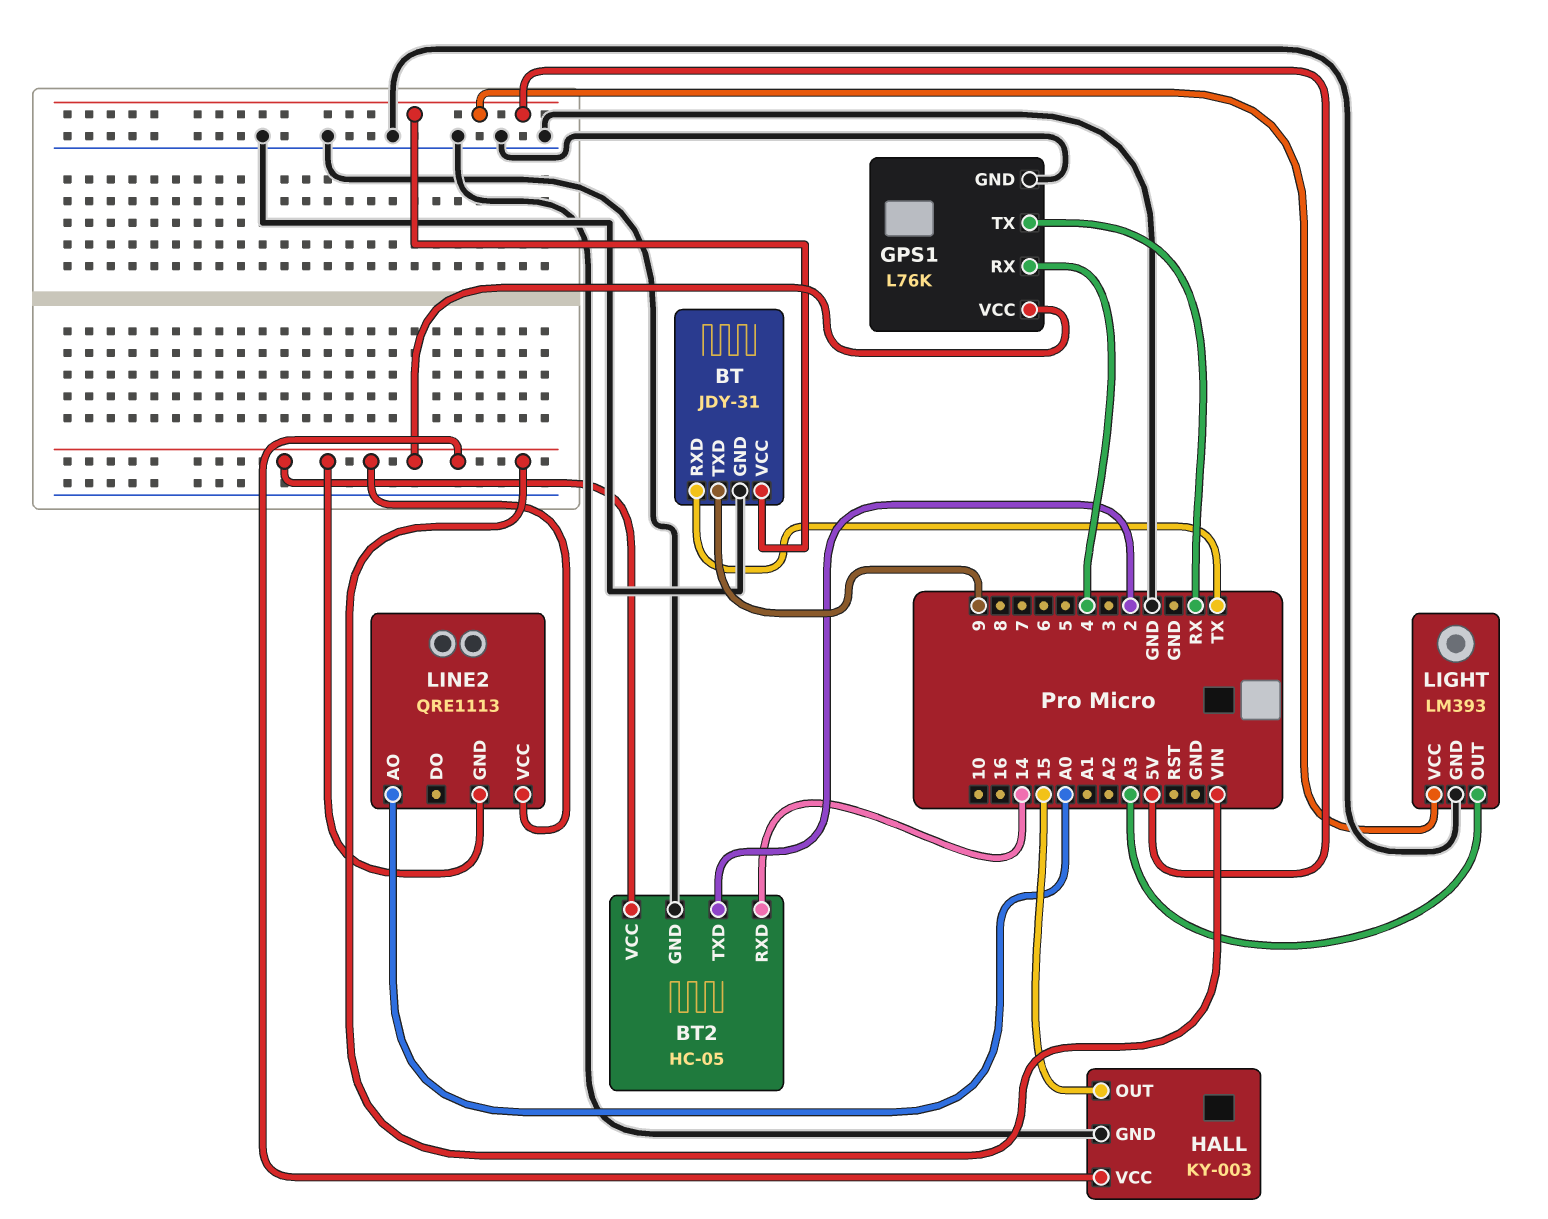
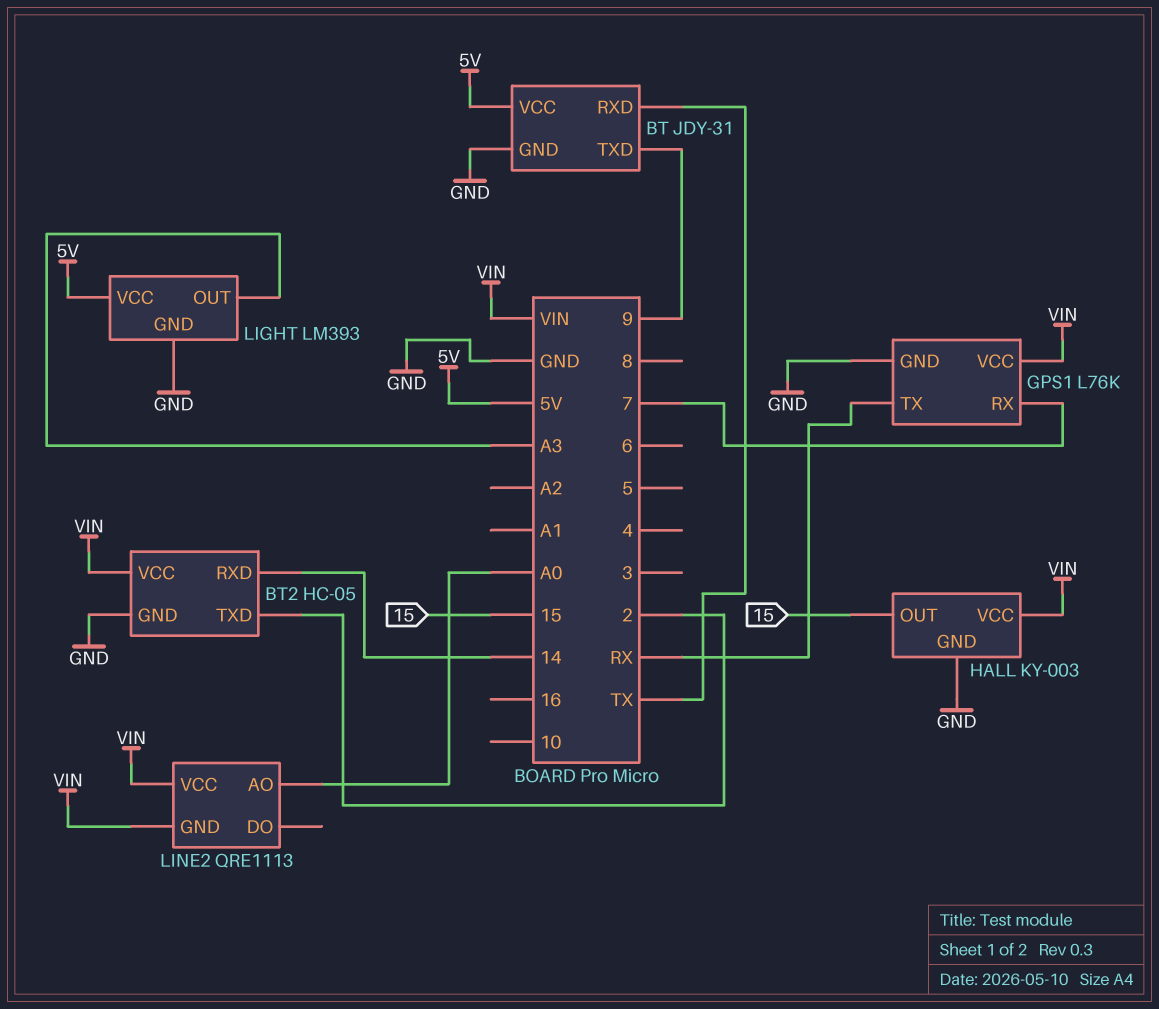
GPS1 pin RX: 4 -> 7

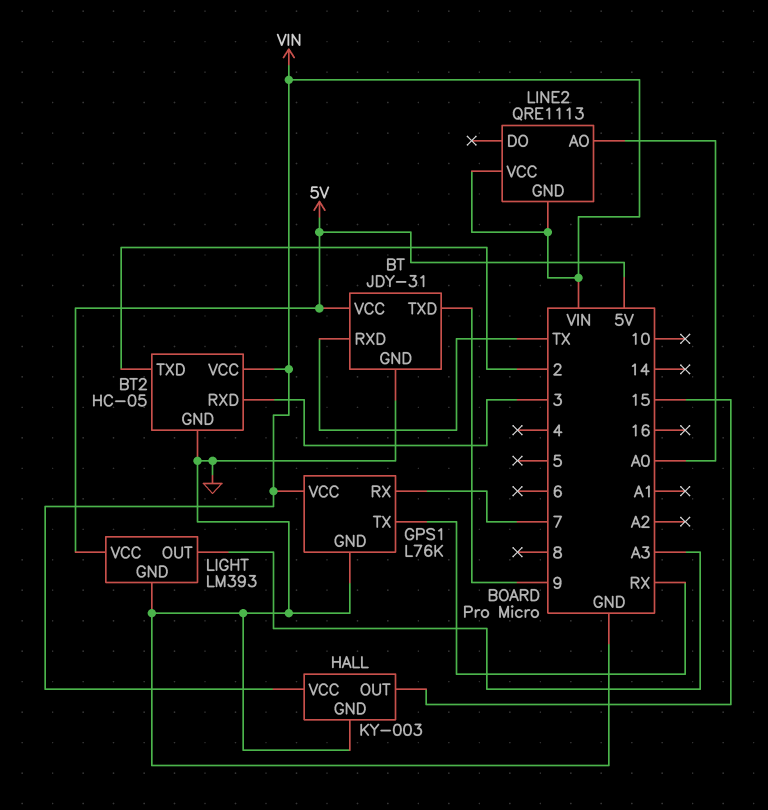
BT2 pin RXD: 14 -> 3

